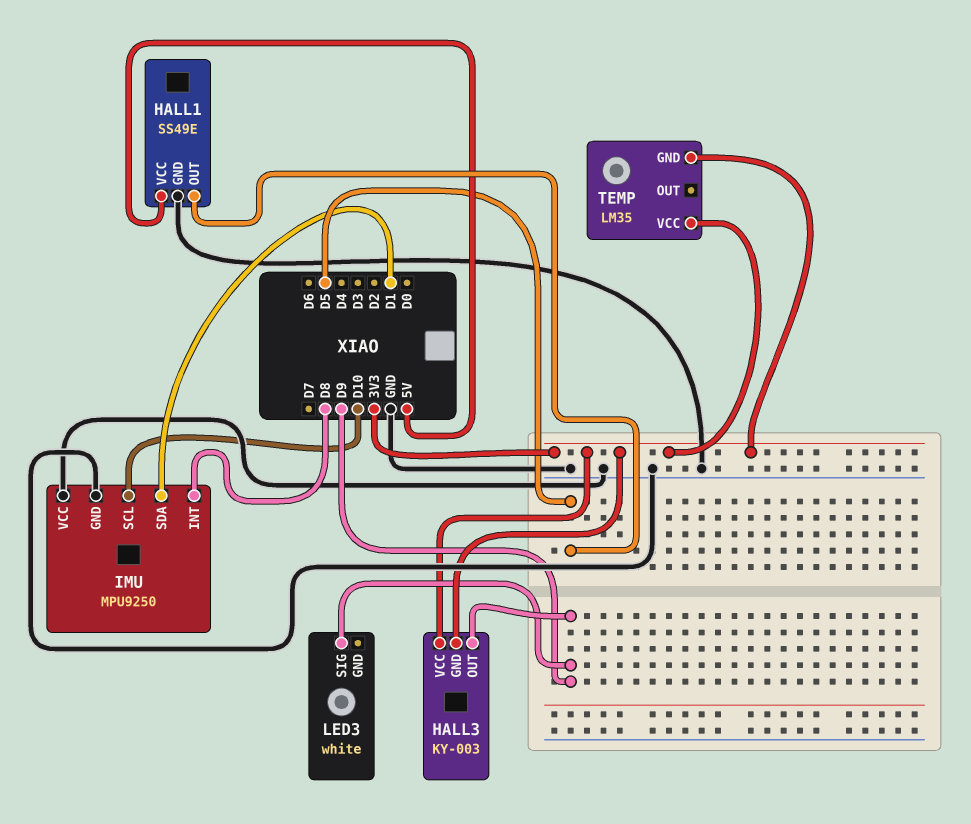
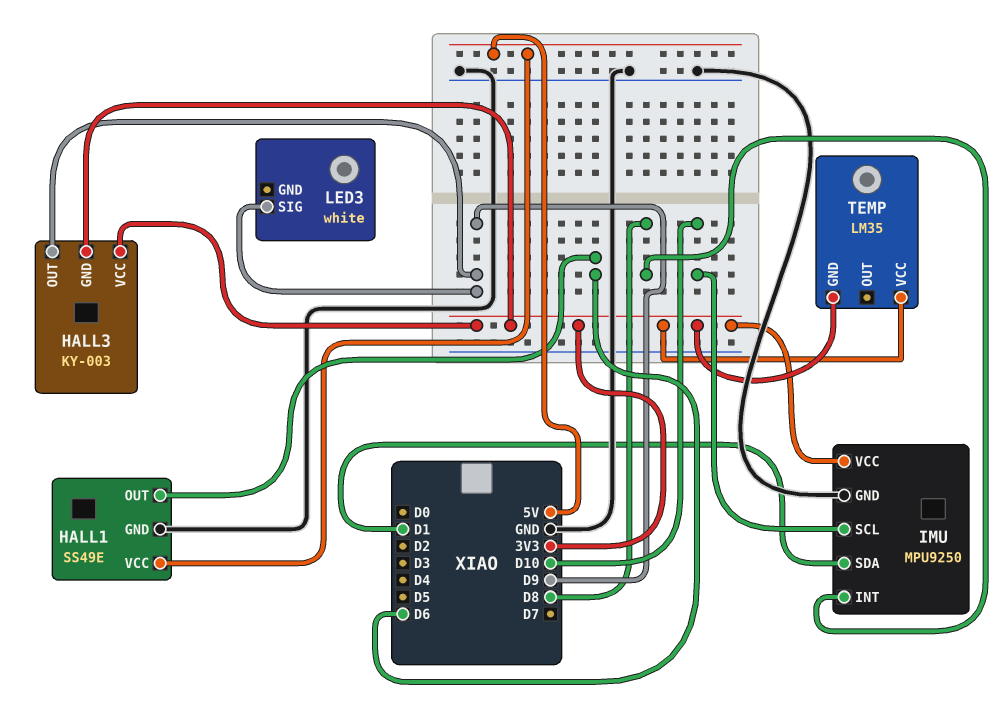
HALL1 pin OUT: D5 -> D6
IMU pin VCC: GND -> 3V3

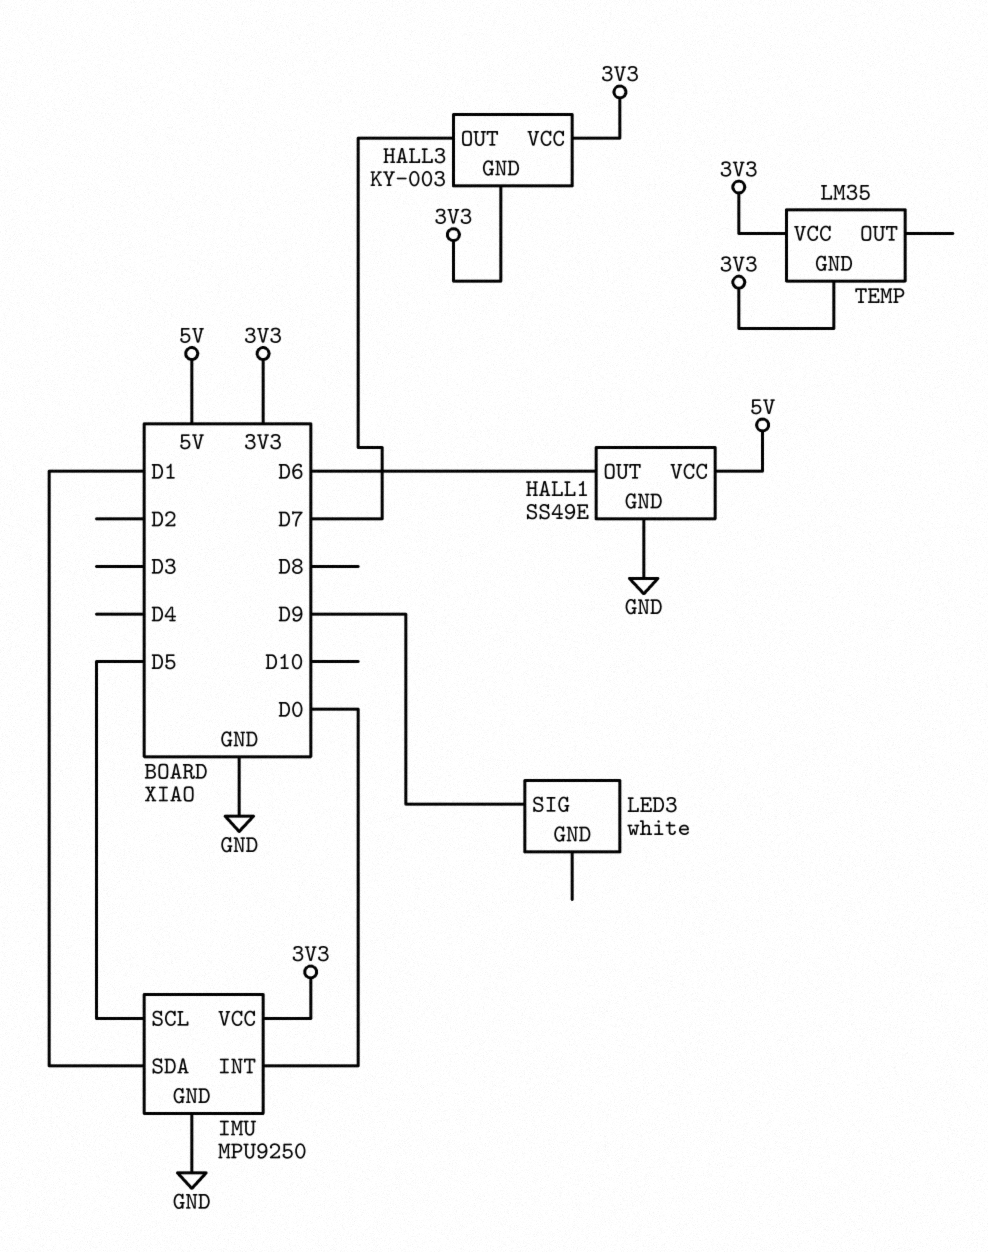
HALL3 pin OUT: D9 -> D7
IMU pin INT: D8 -> D0
IMU pin SCL: D10 -> D5

